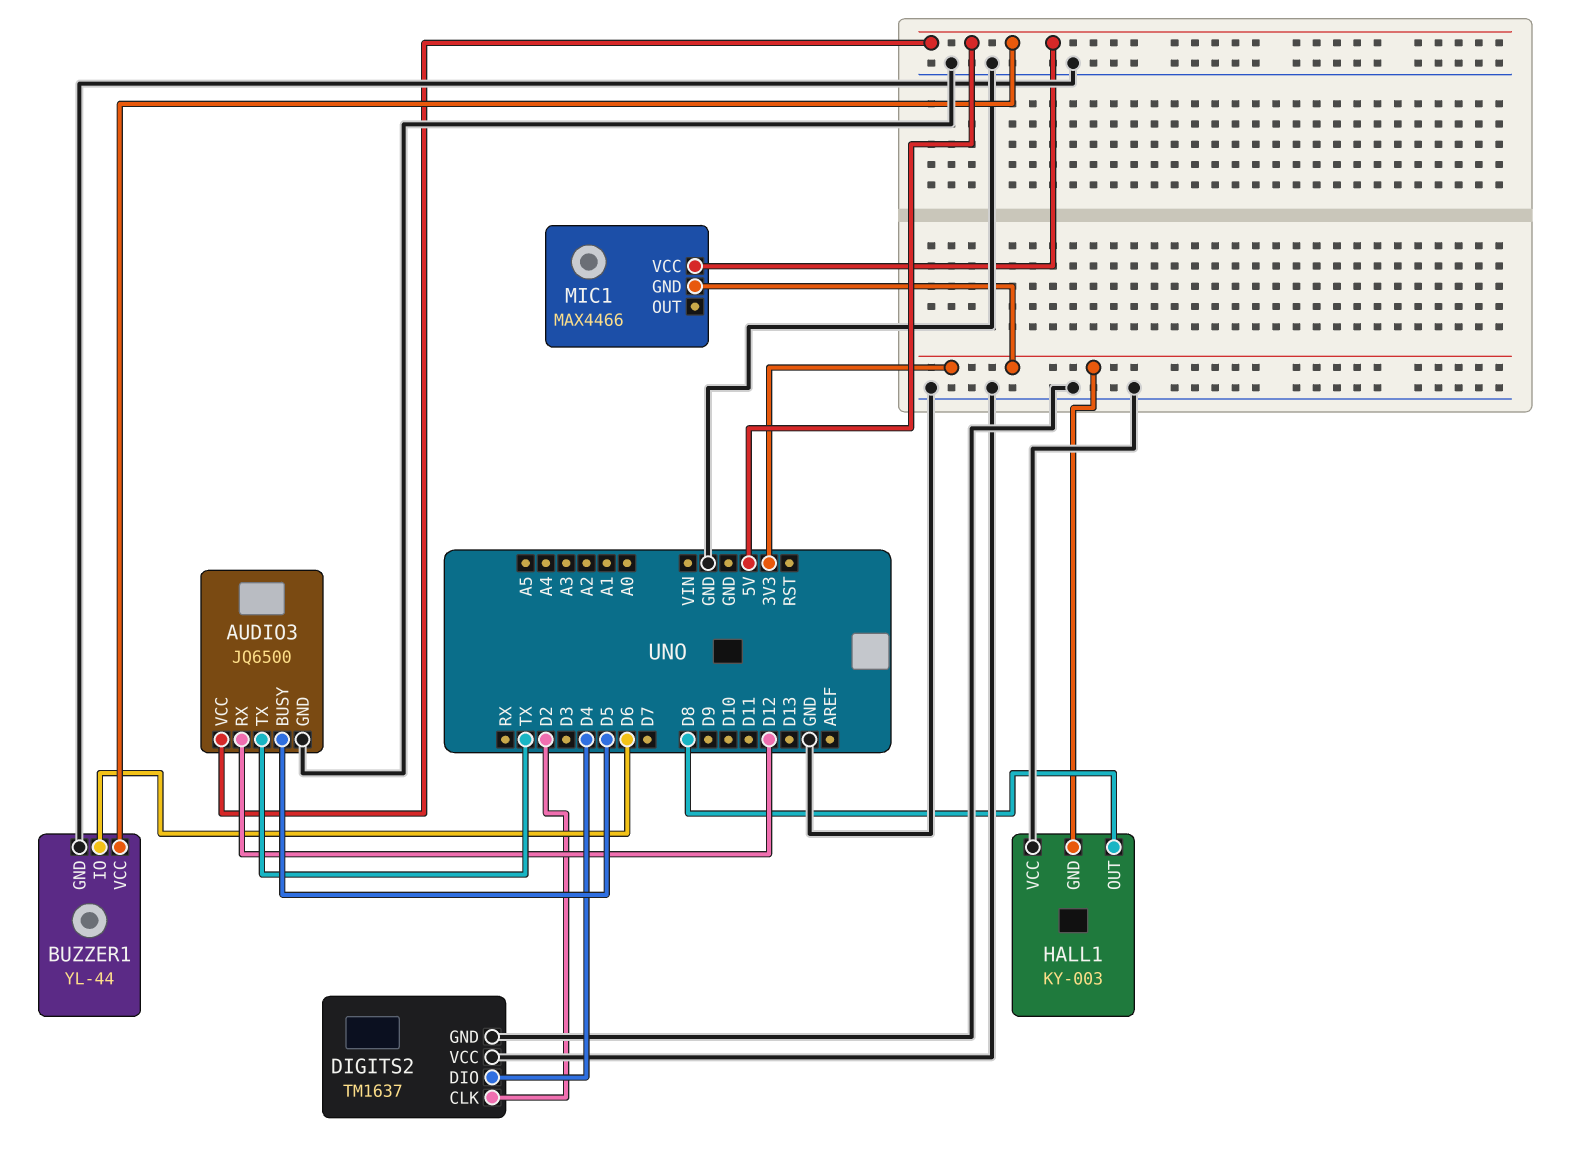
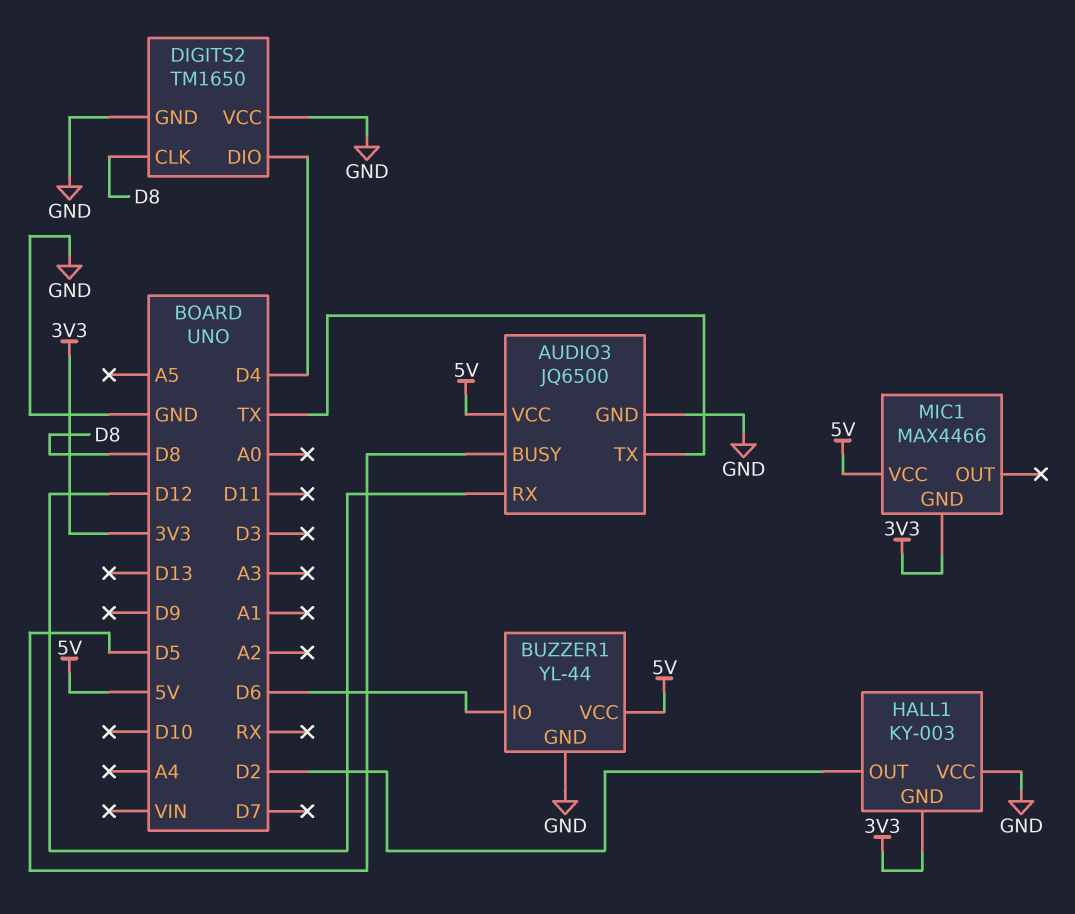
DIGITS2: TM1637 -> TM1650
DIGITS2 pin CLK: D2 -> D8
HALL1 pin OUT: D8 -> D2

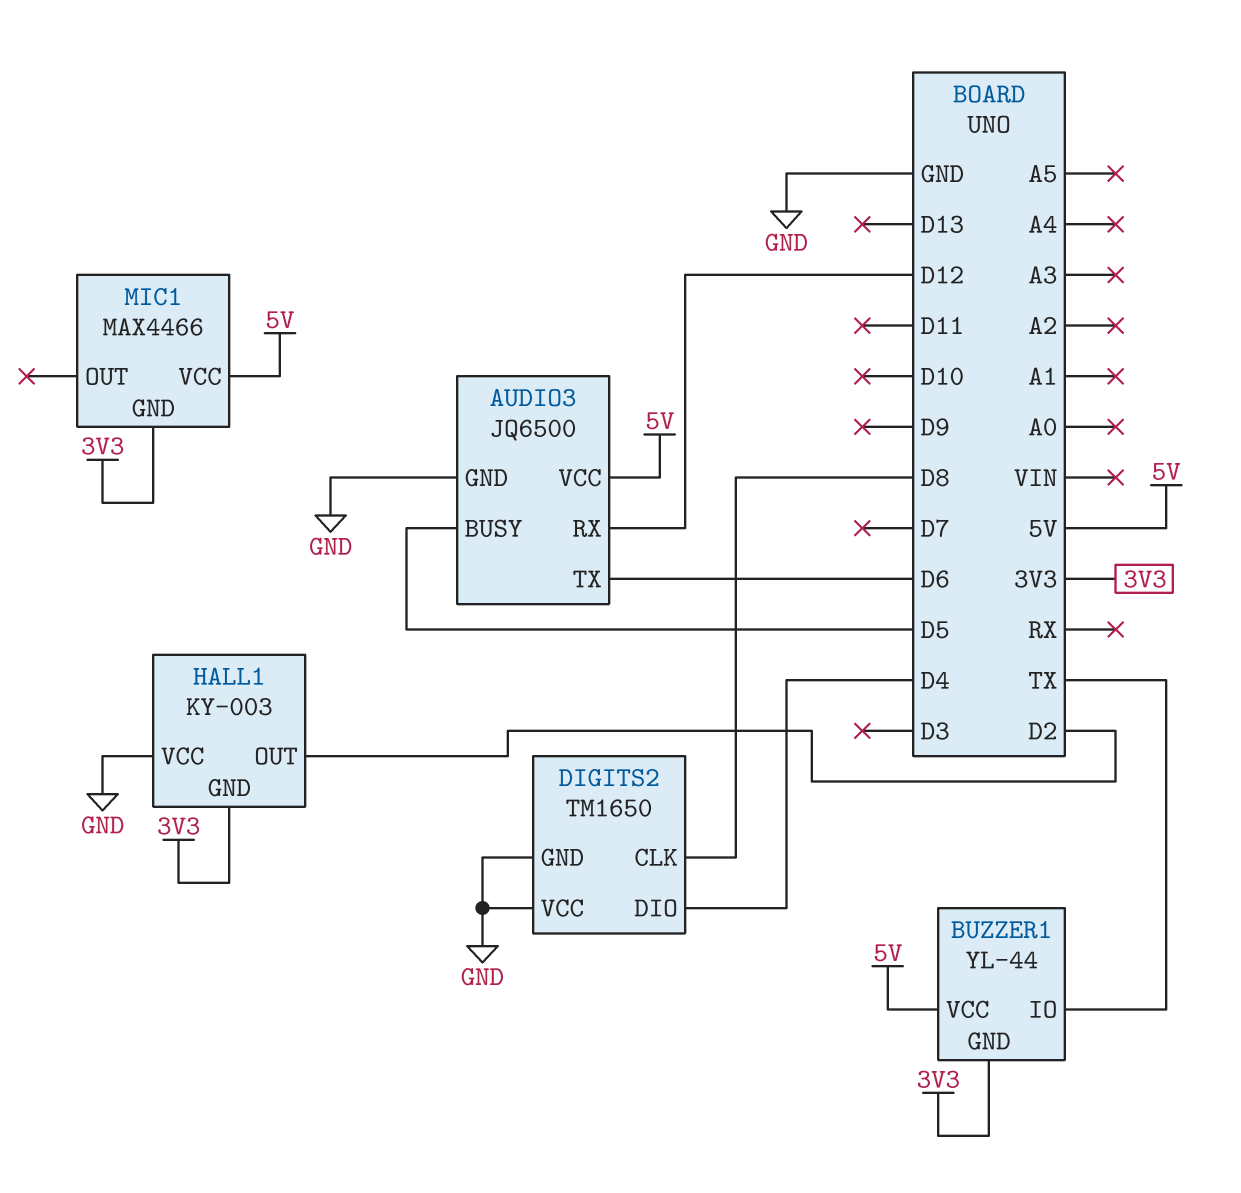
AUDIO3 pin TX: TX -> D6
BUZZER1 pin GND: GND -> 3V3
BUZZER1 pin IO: D6 -> TX

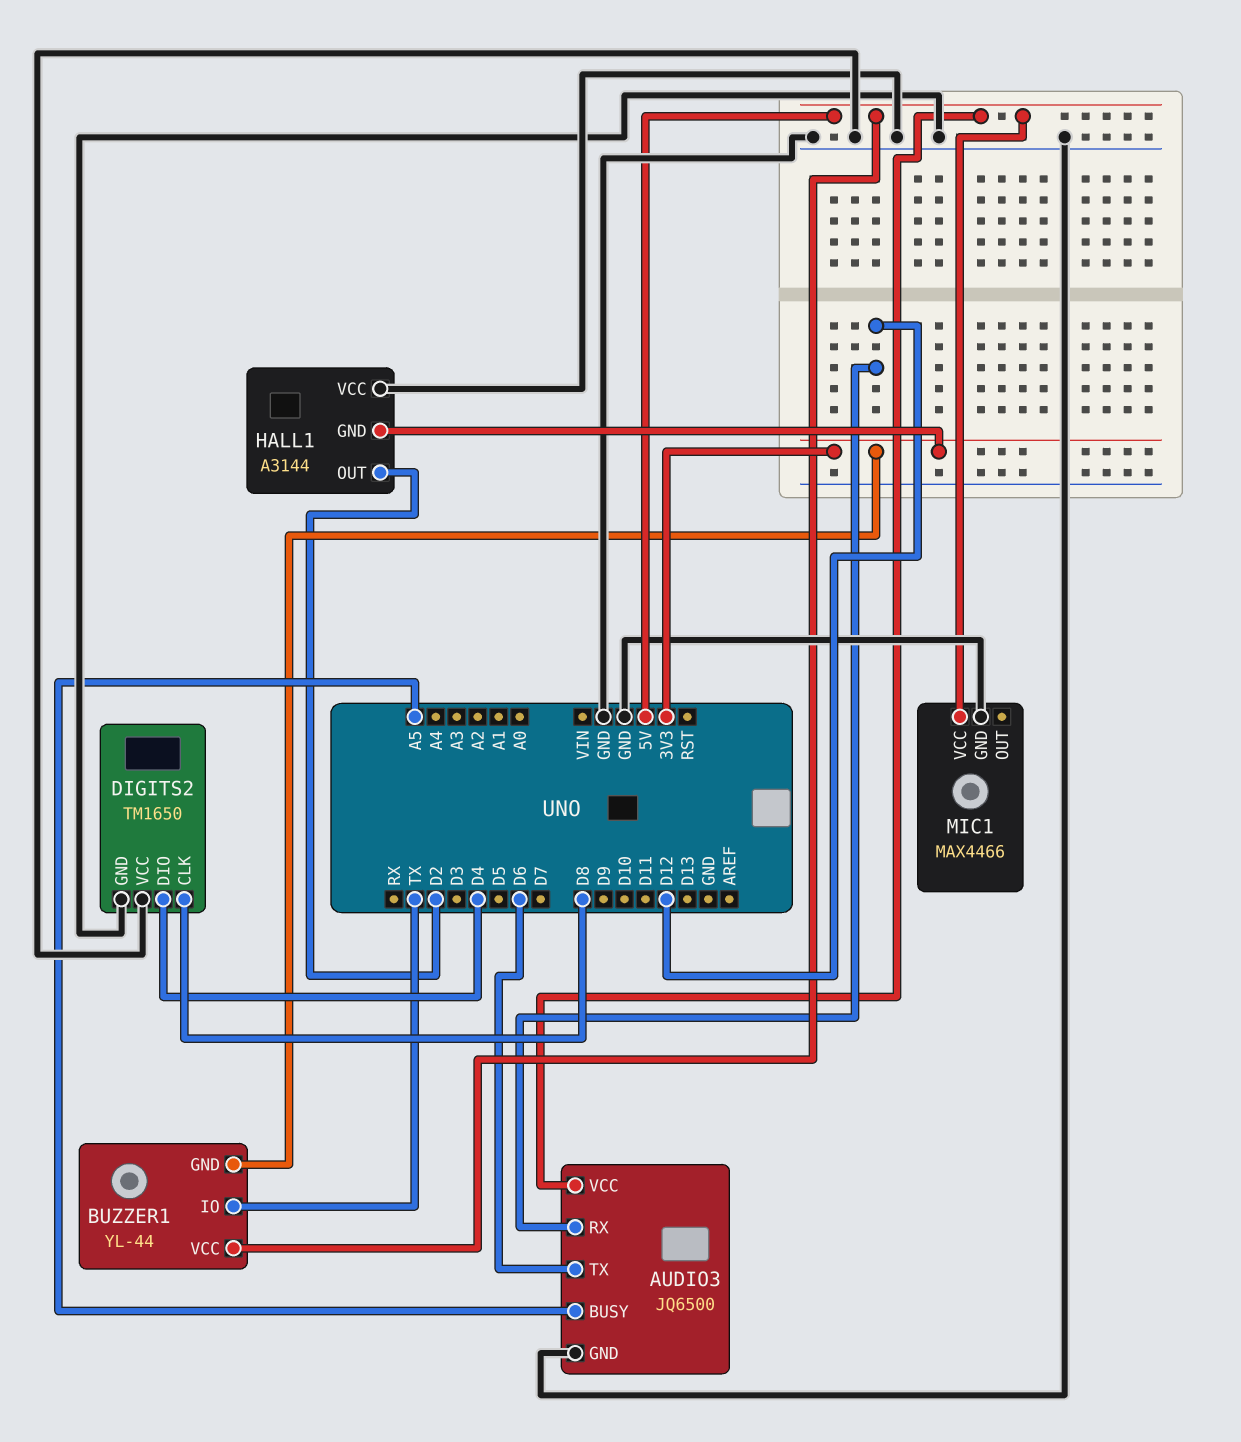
AUDIO3 pin BUSY: D5 -> A5
HALL1: KY-003 -> A3144
MIC1 pin GND: 3V3 -> GND

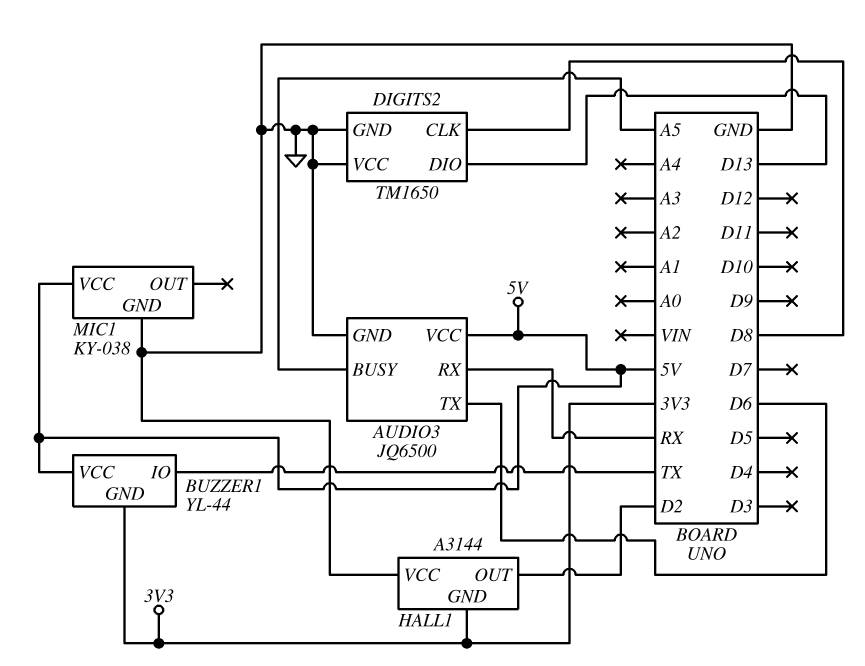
AUDIO3 pin RX: D12 -> RX
DIGITS2 pin DIO: D4 -> D13
MIC1: MAX4466 -> KY-038

